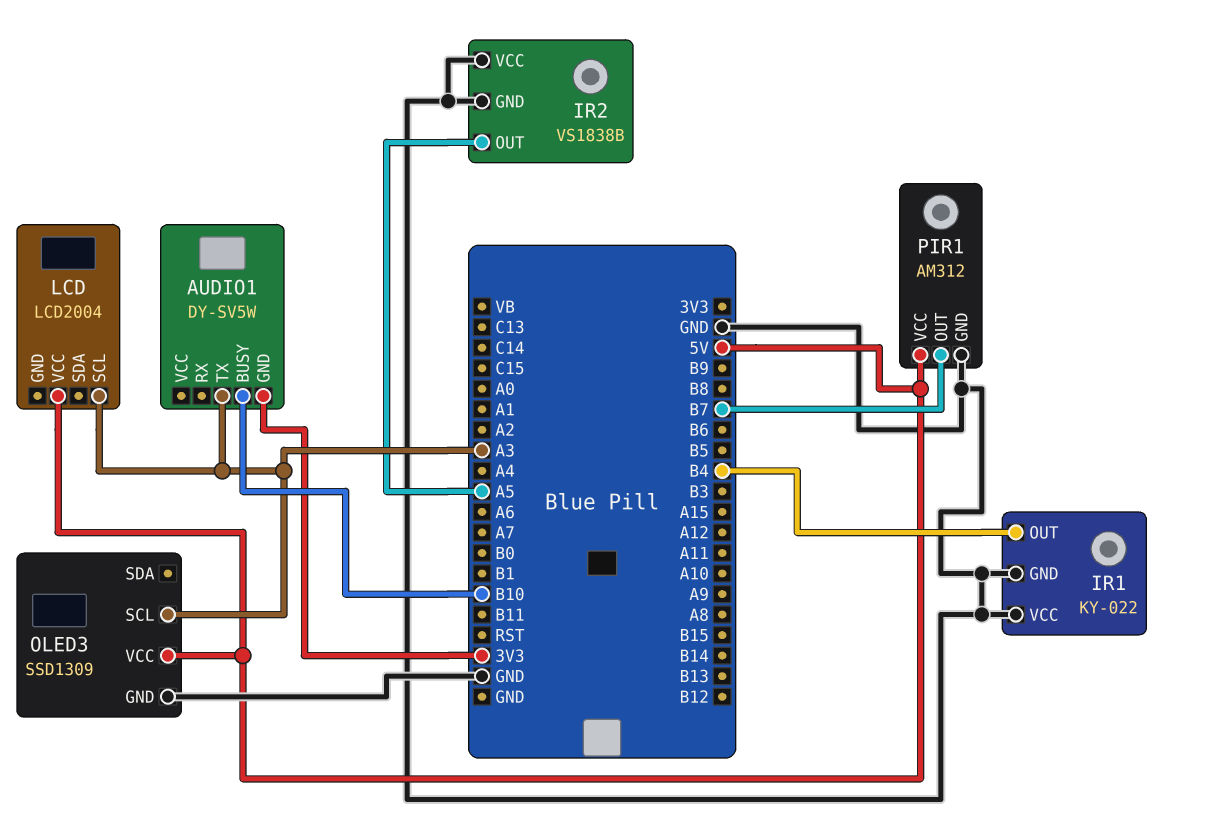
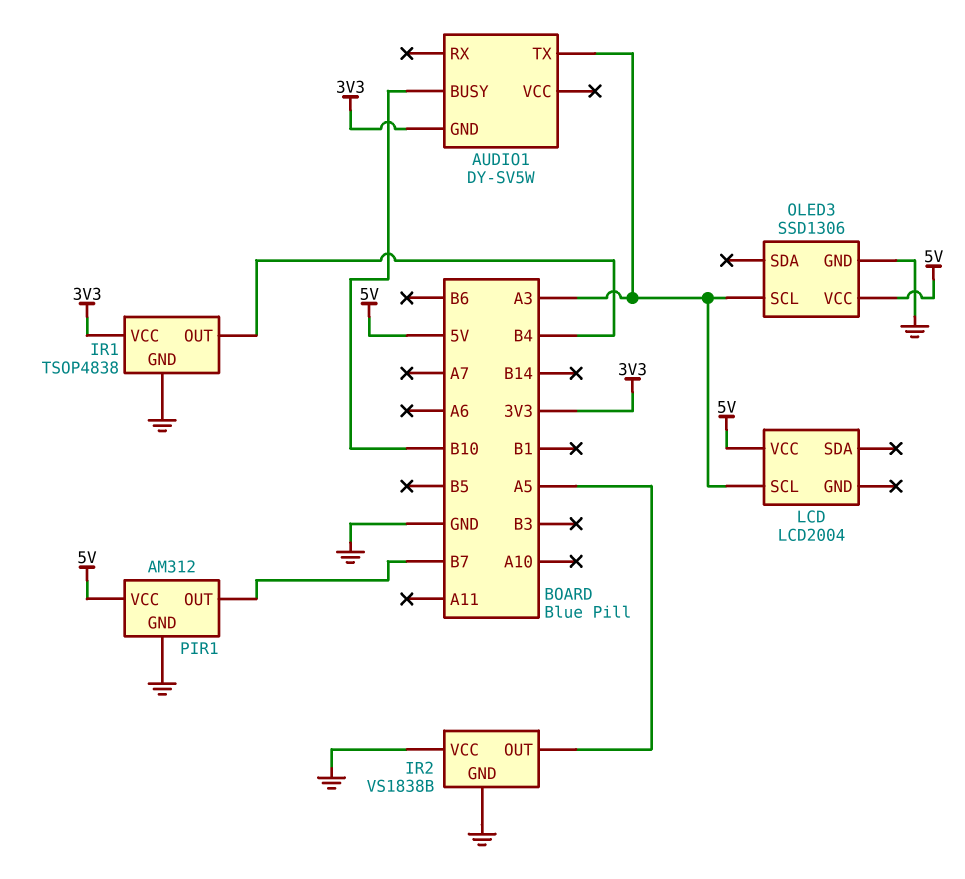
IR1: KY-022 -> TSOP4838
IR1 pin VCC: GND -> 3V3
OLED3: SSD1309 -> SSD1306

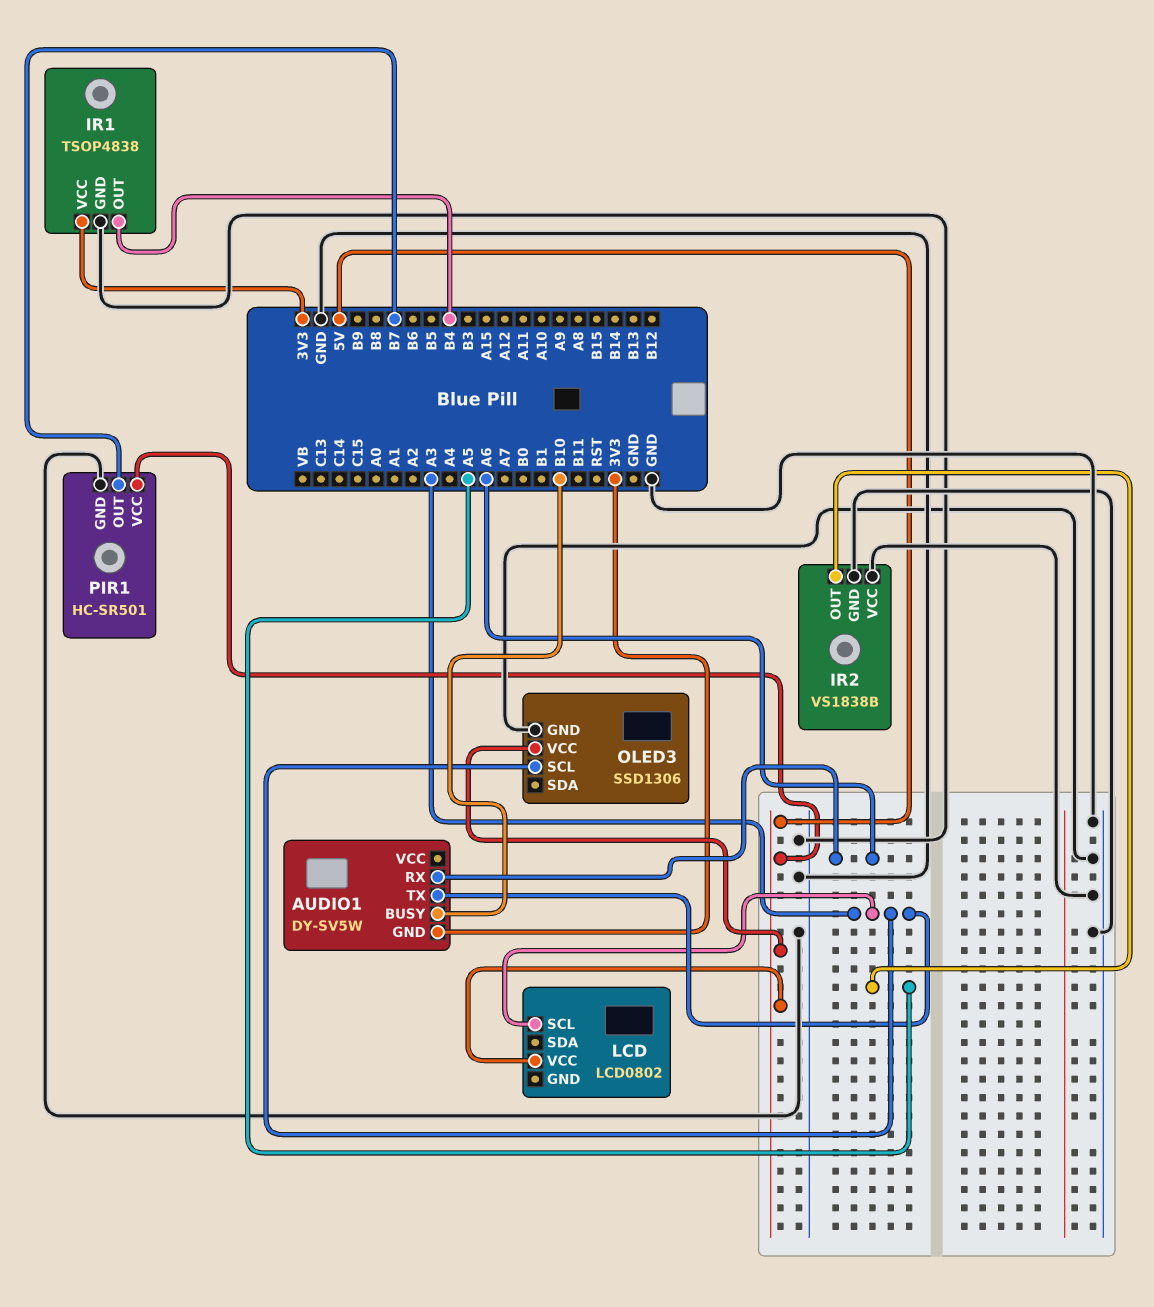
AUDIO1 pin RX: none -> A6
LCD: LCD2004 -> LCD0802
PIR1: AM312 -> HC-SR501

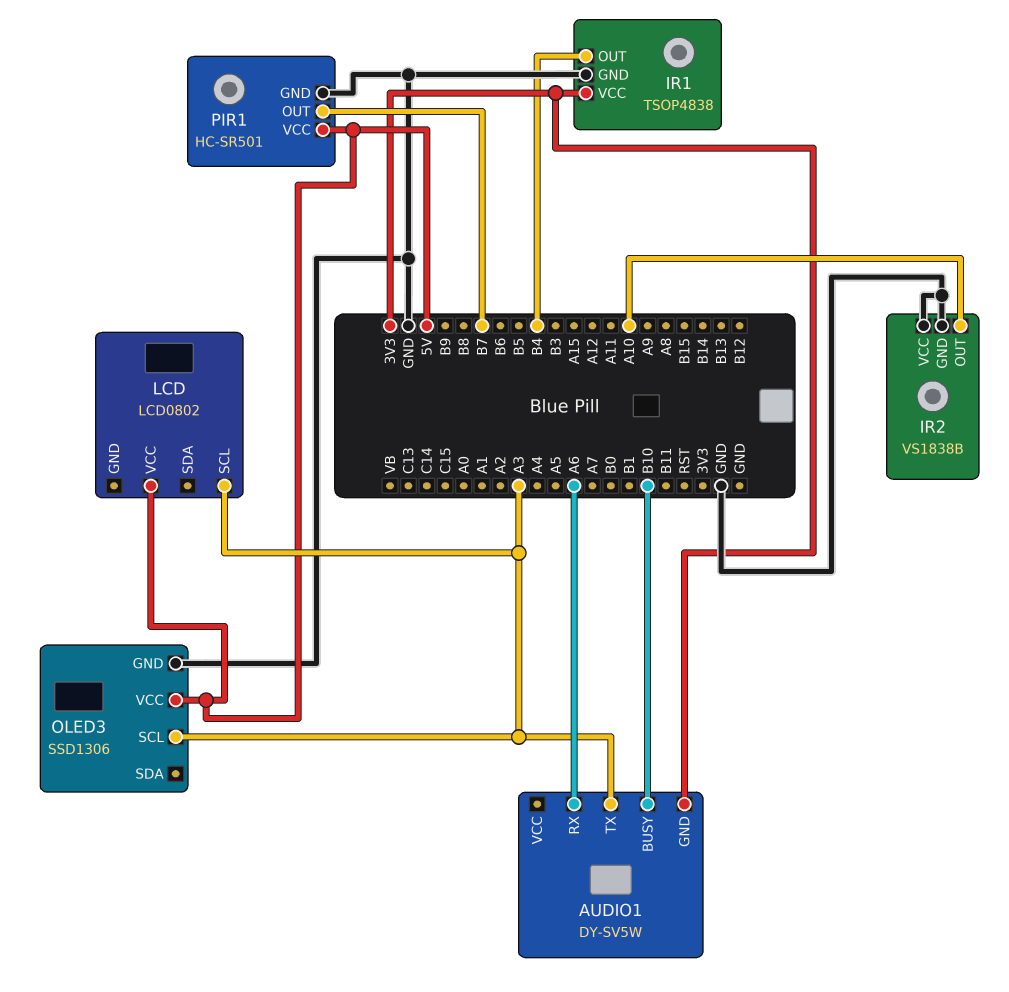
IR2 pin OUT: A5 -> A10

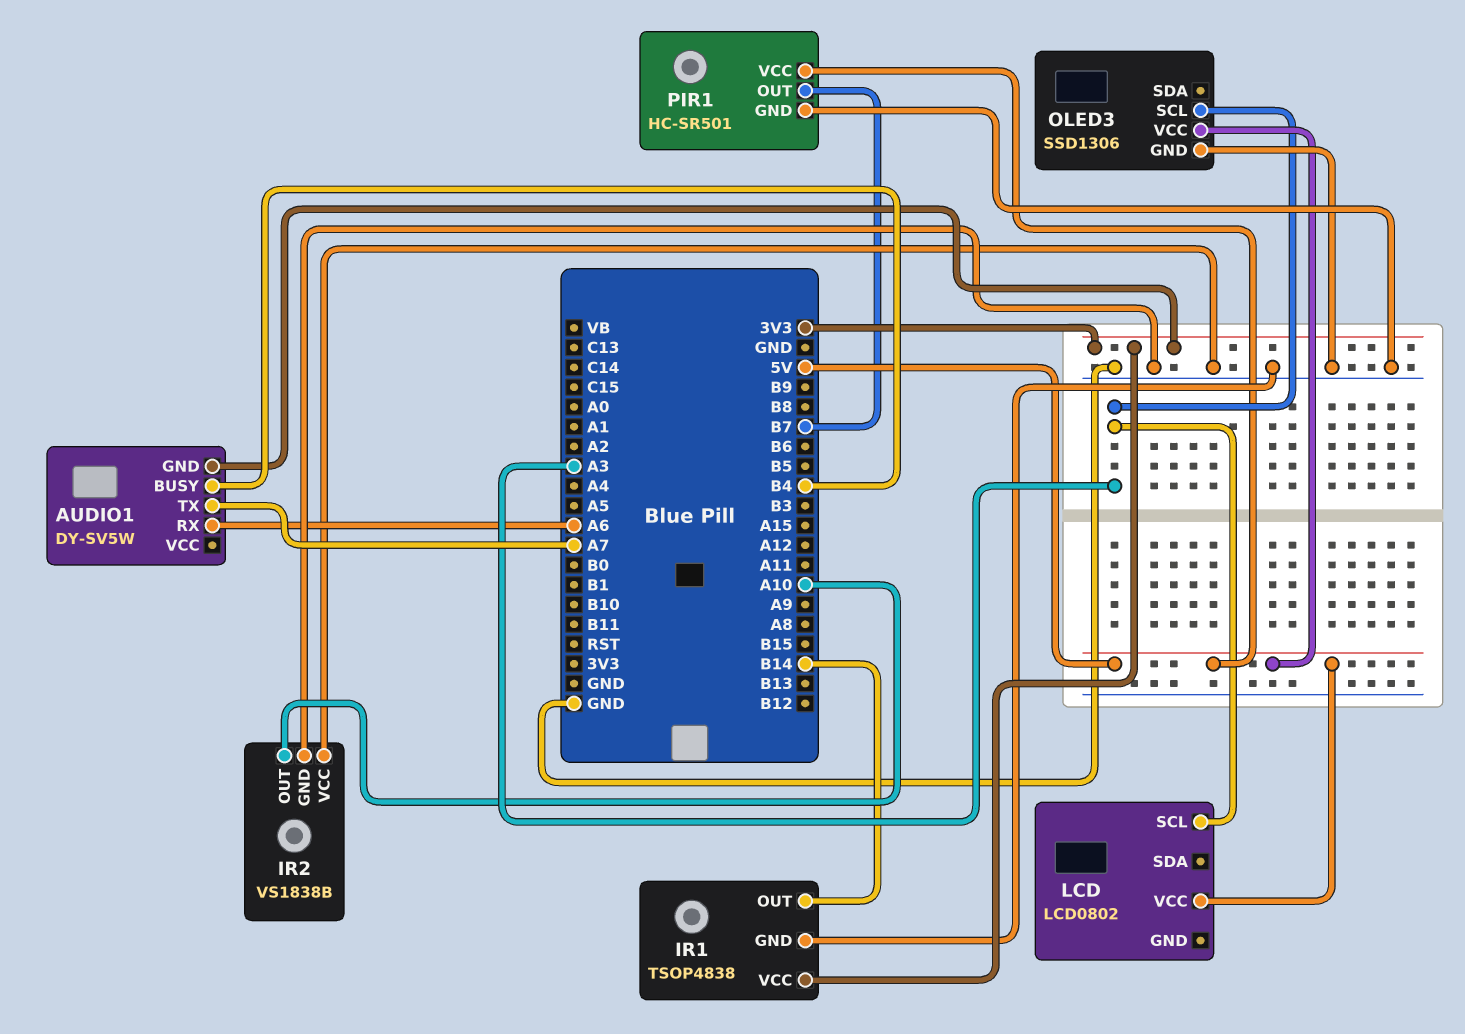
AUDIO1 pin BUSY: B10 -> B4
AUDIO1 pin TX: A3 -> A7
IR1 pin OUT: B4 -> B14

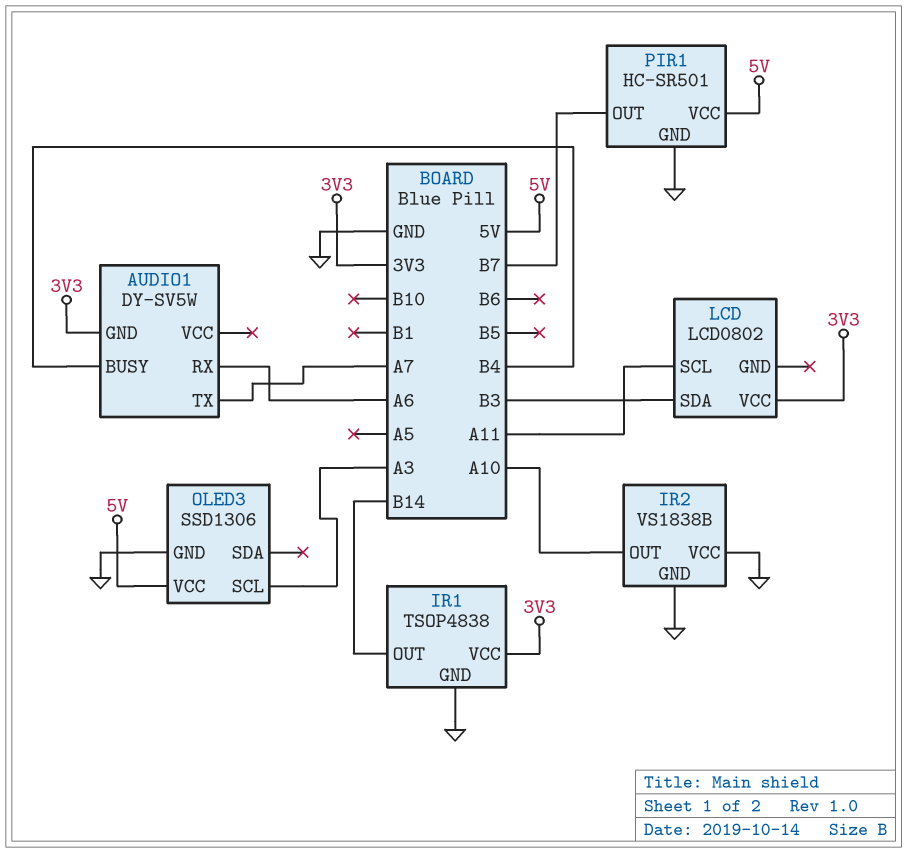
LCD pin SCL: A3 -> A11
LCD pin SDA: none -> B3
LCD pin VCC: 5V -> 3V3

